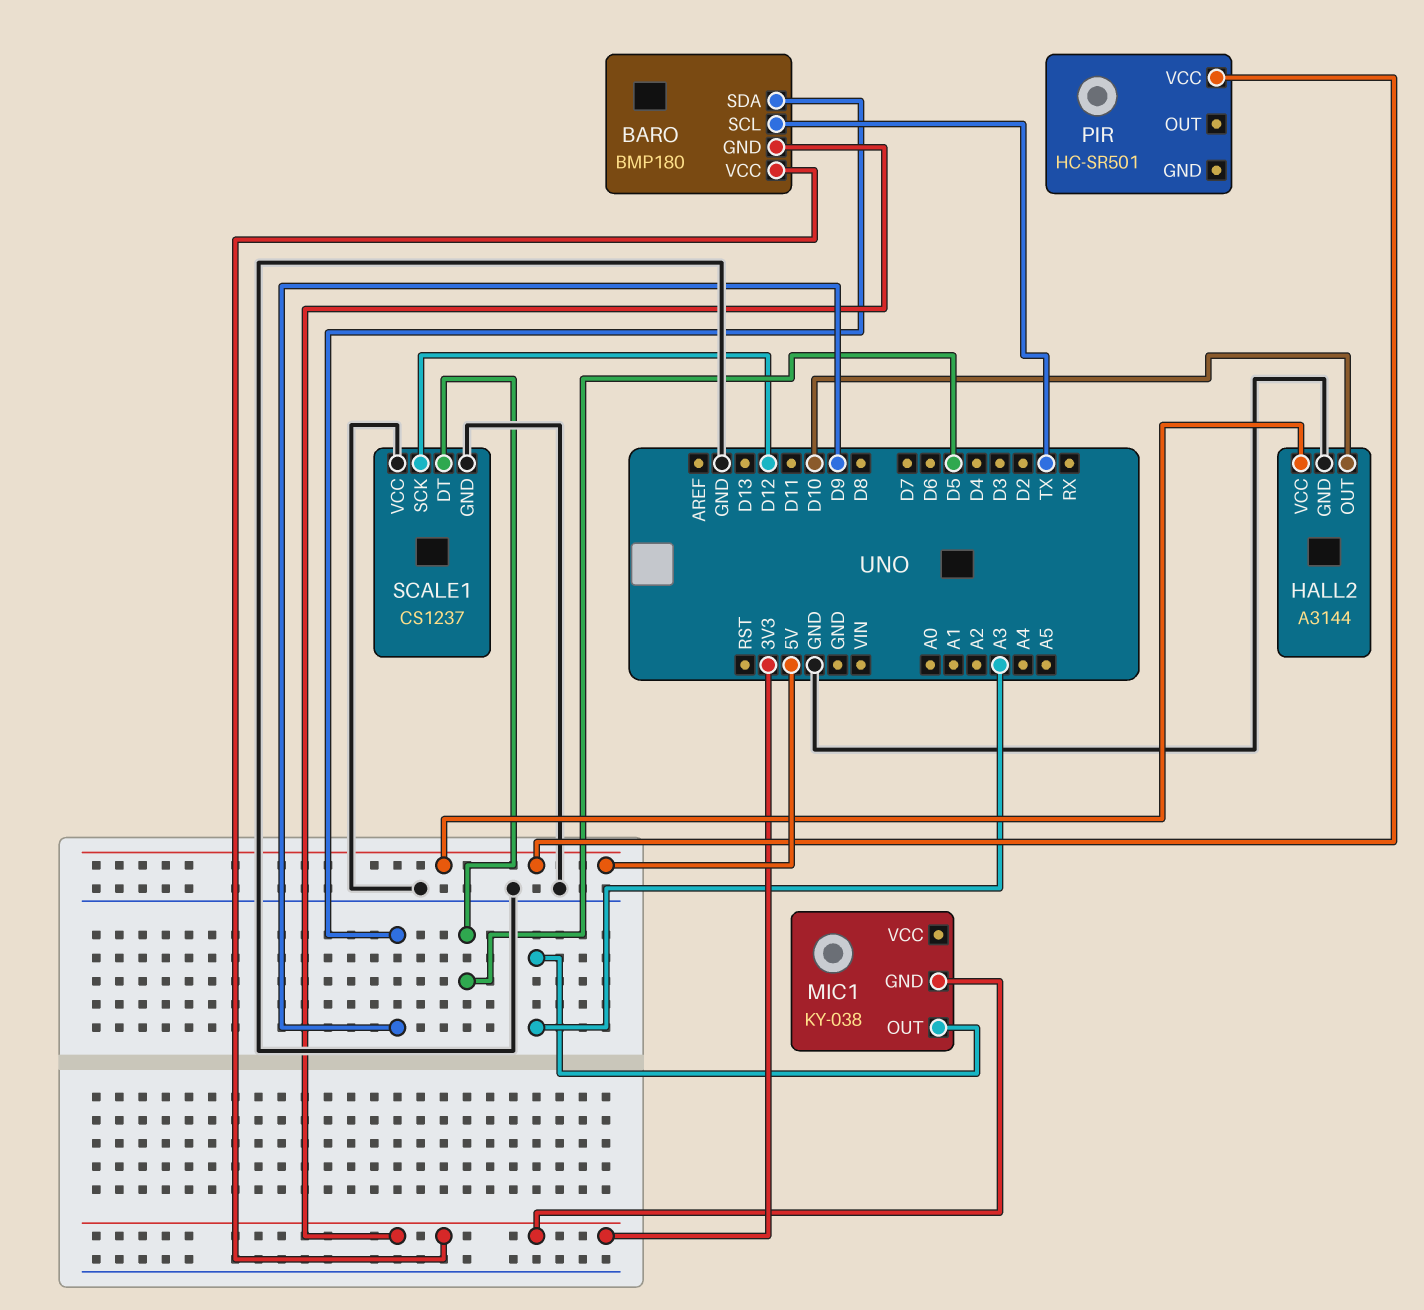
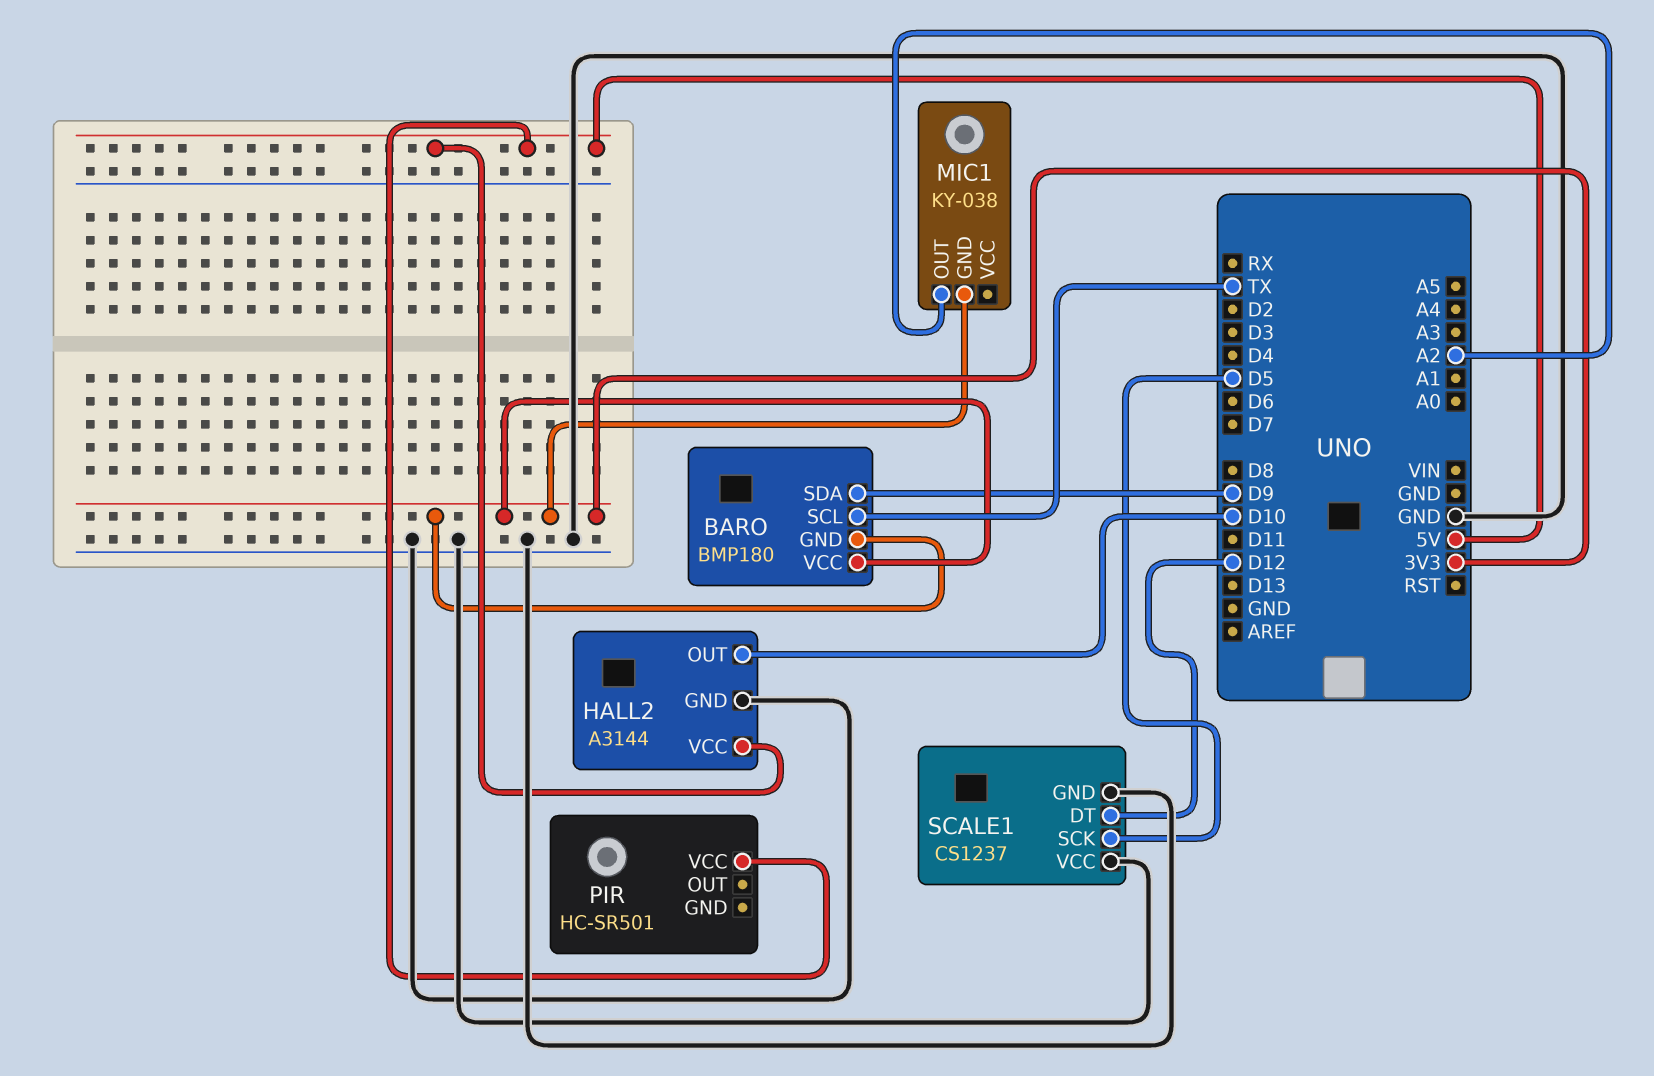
MIC1 pin OUT: A3 -> A2
SCALE1 pin DT: D5 -> D12
SCALE1 pin SCK: D12 -> D5

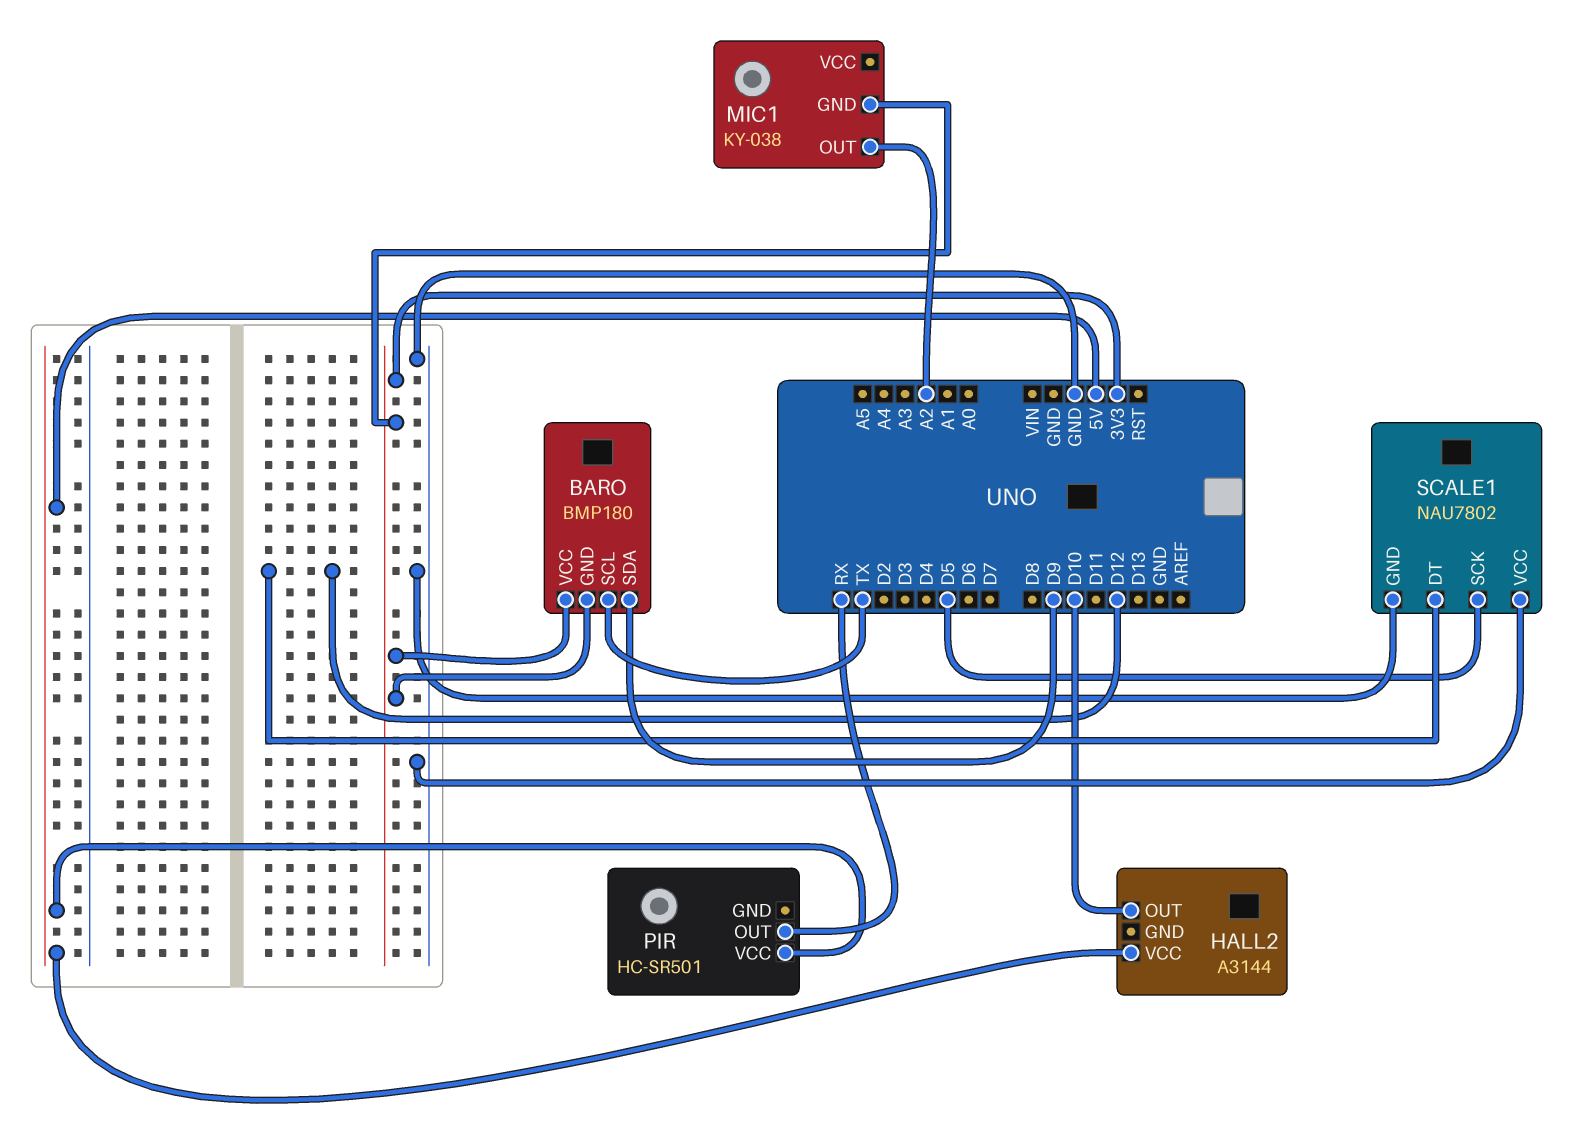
HALL2 pin GND: GND -> none
PIR pin OUT: none -> RX
SCALE1: CS1237 -> NAU7802

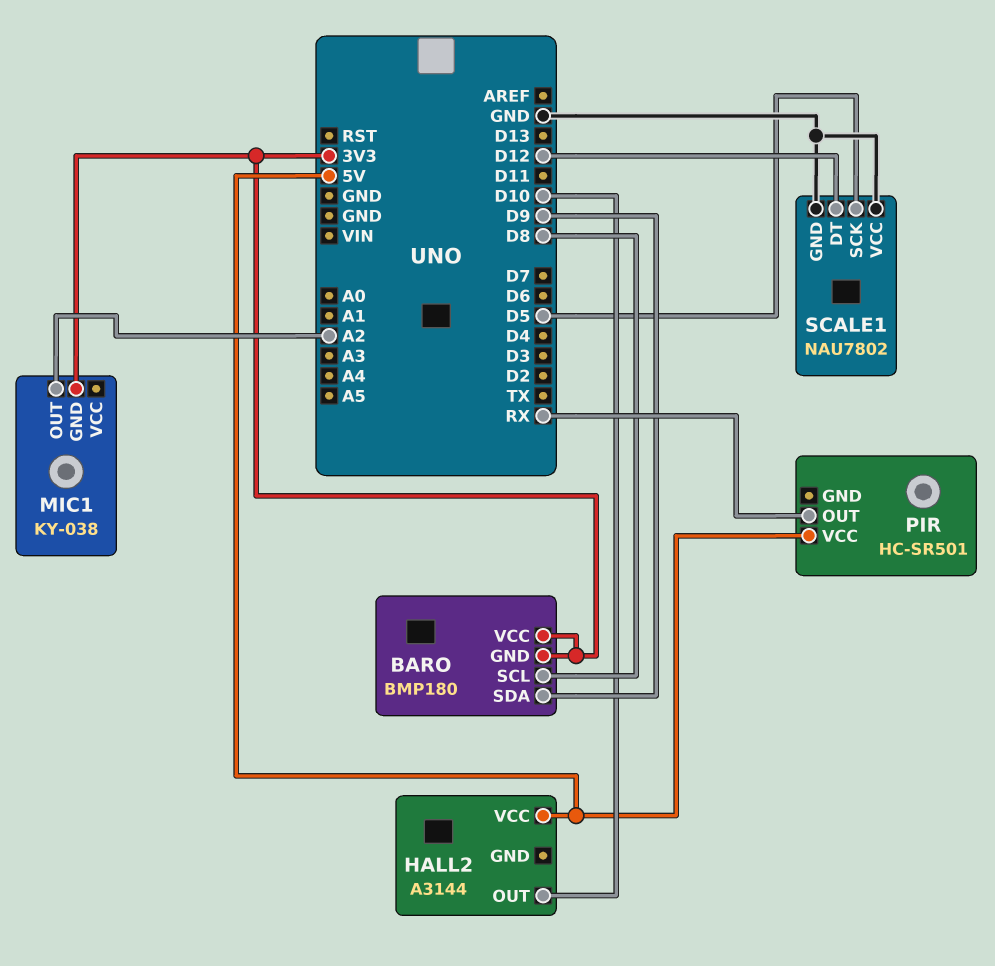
BARO pin SCL: TX -> D8

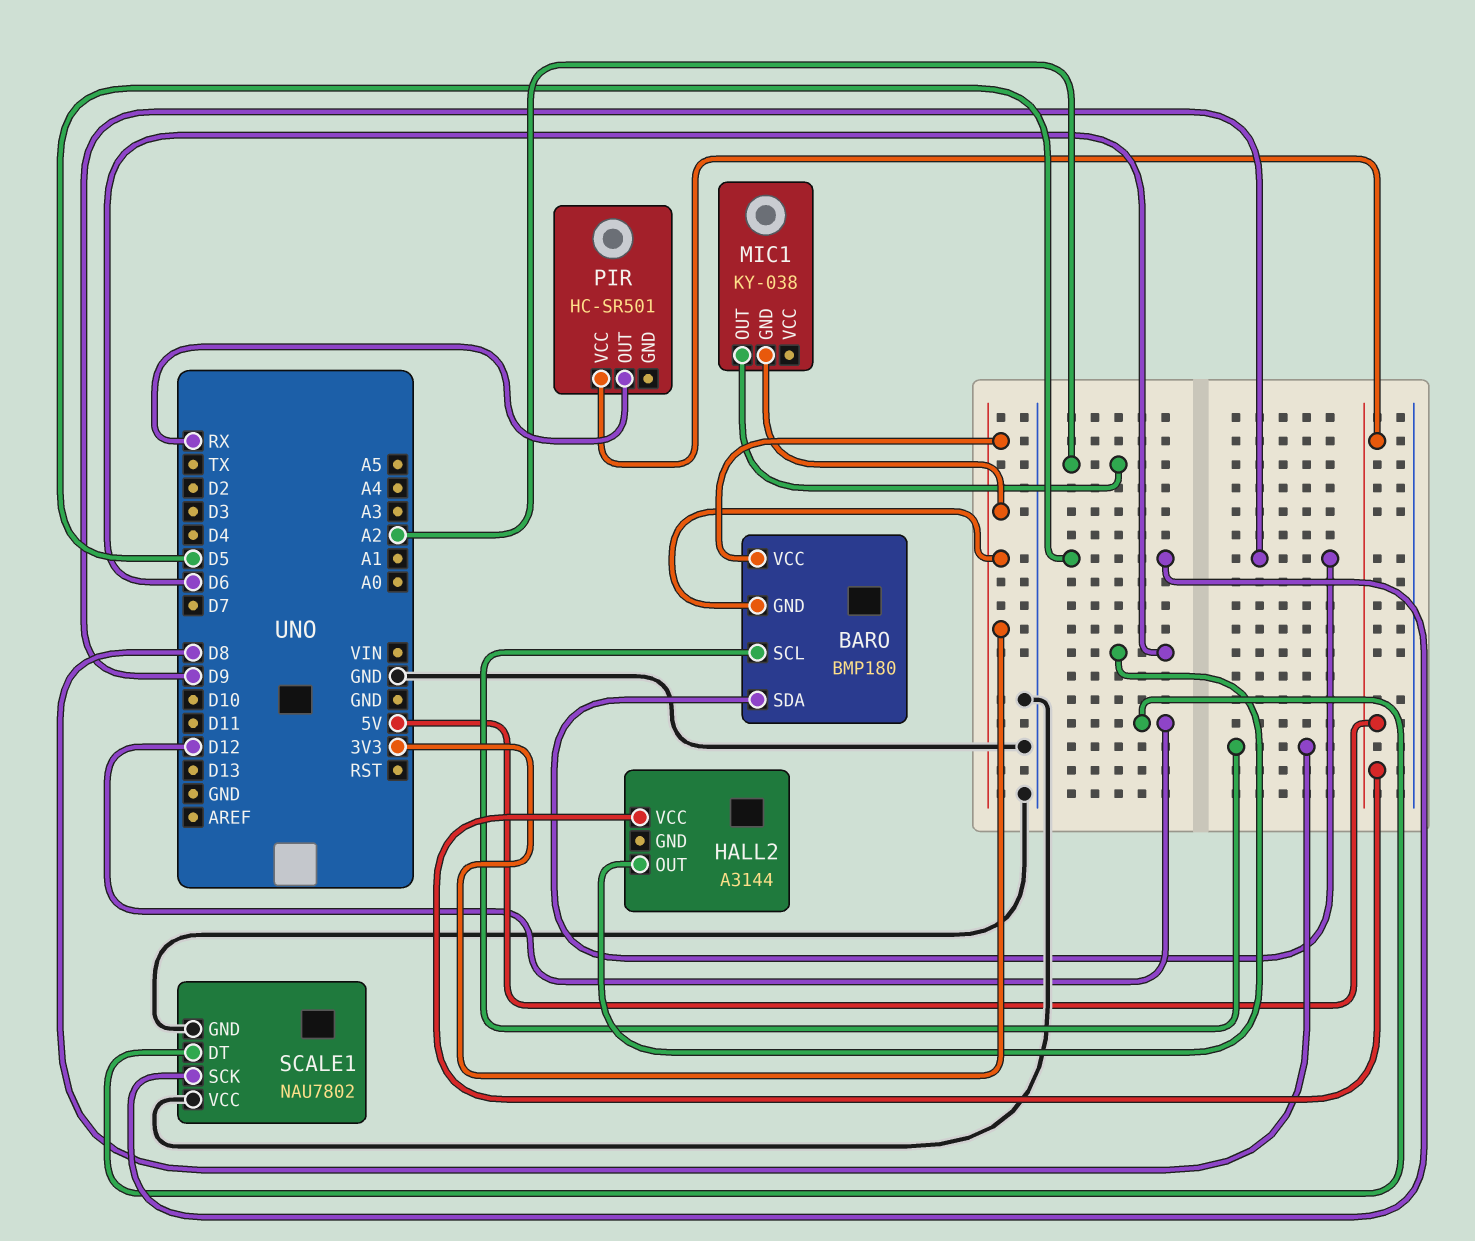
HALL2 pin OUT: D10 -> D6

